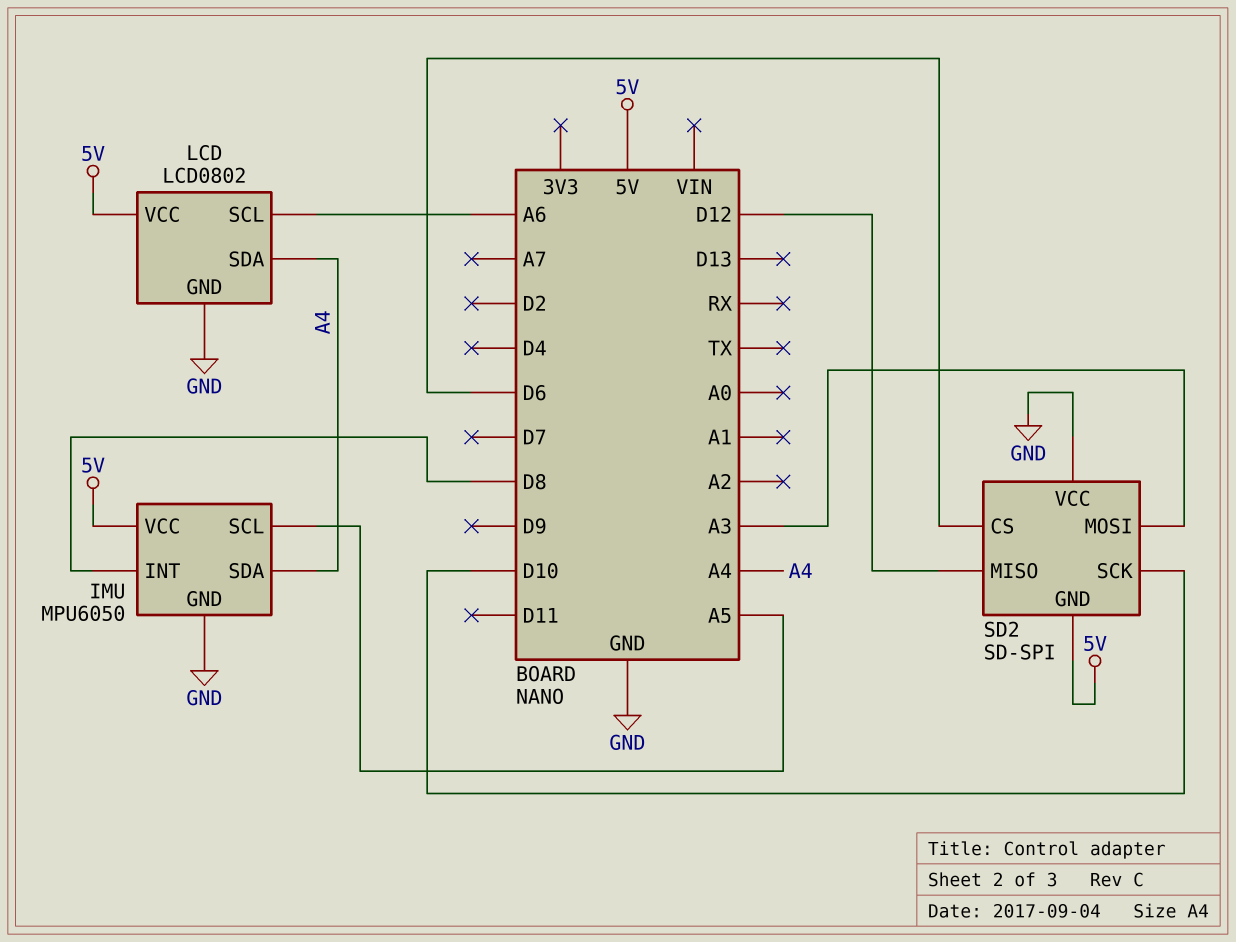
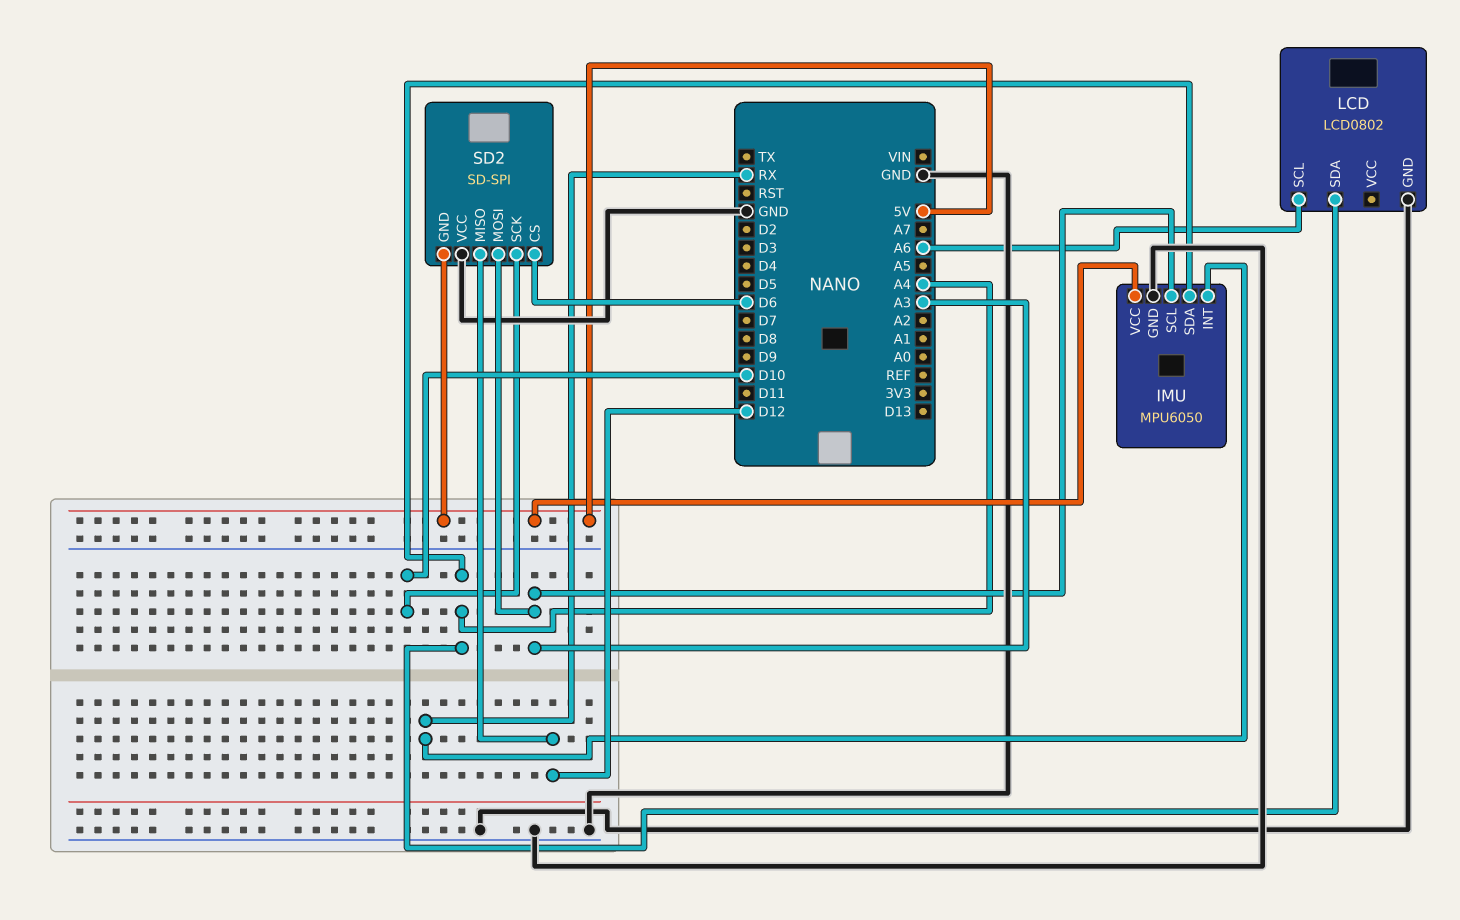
IMU pin INT: D8 -> RX
IMU pin SCL: A5 -> A3
LCD pin VCC: 5V -> none

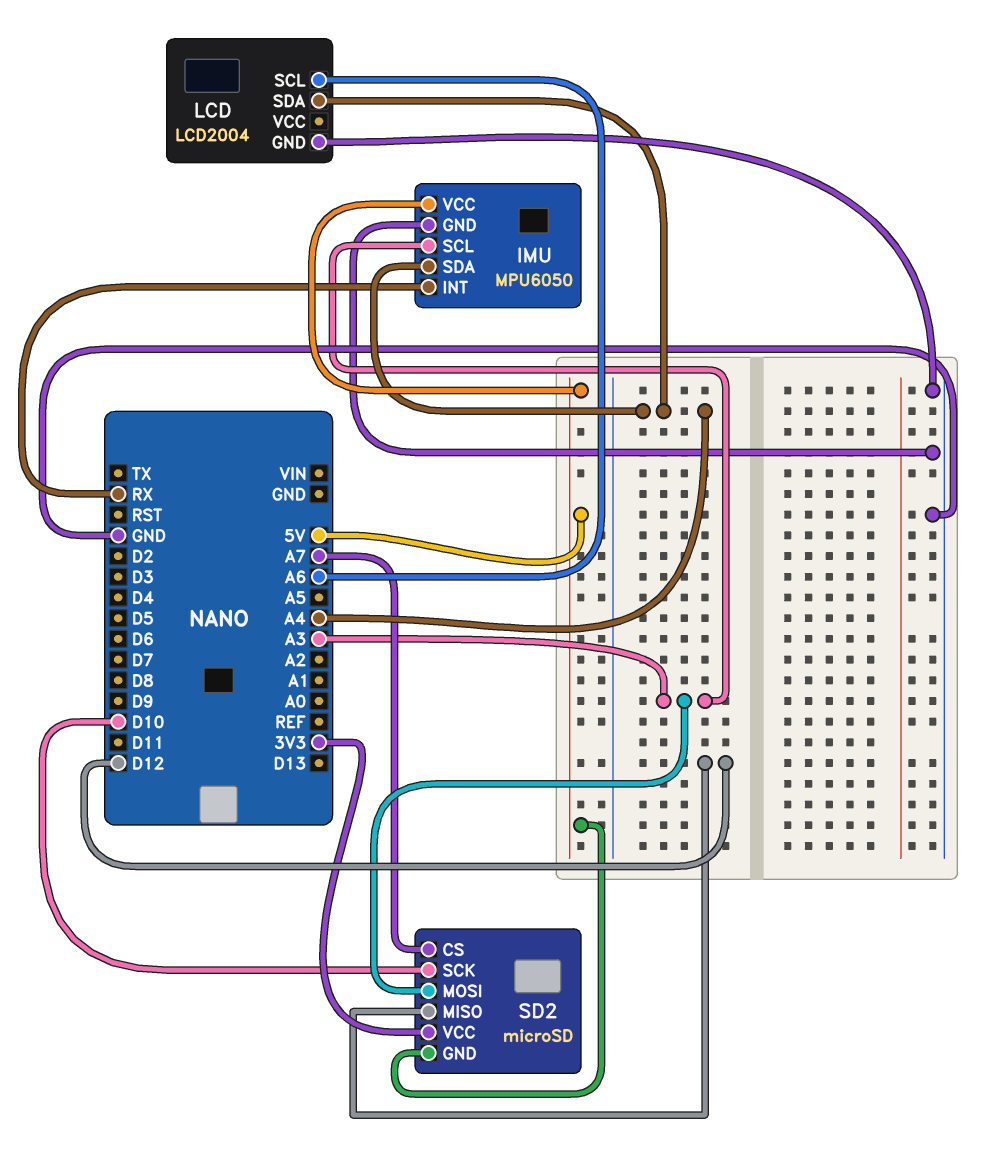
LCD: LCD0802 -> LCD2004
SD2: SD-SPI -> microSD
SD2 pin CS: D6 -> A7
SD2 pin VCC: GND -> 3V3

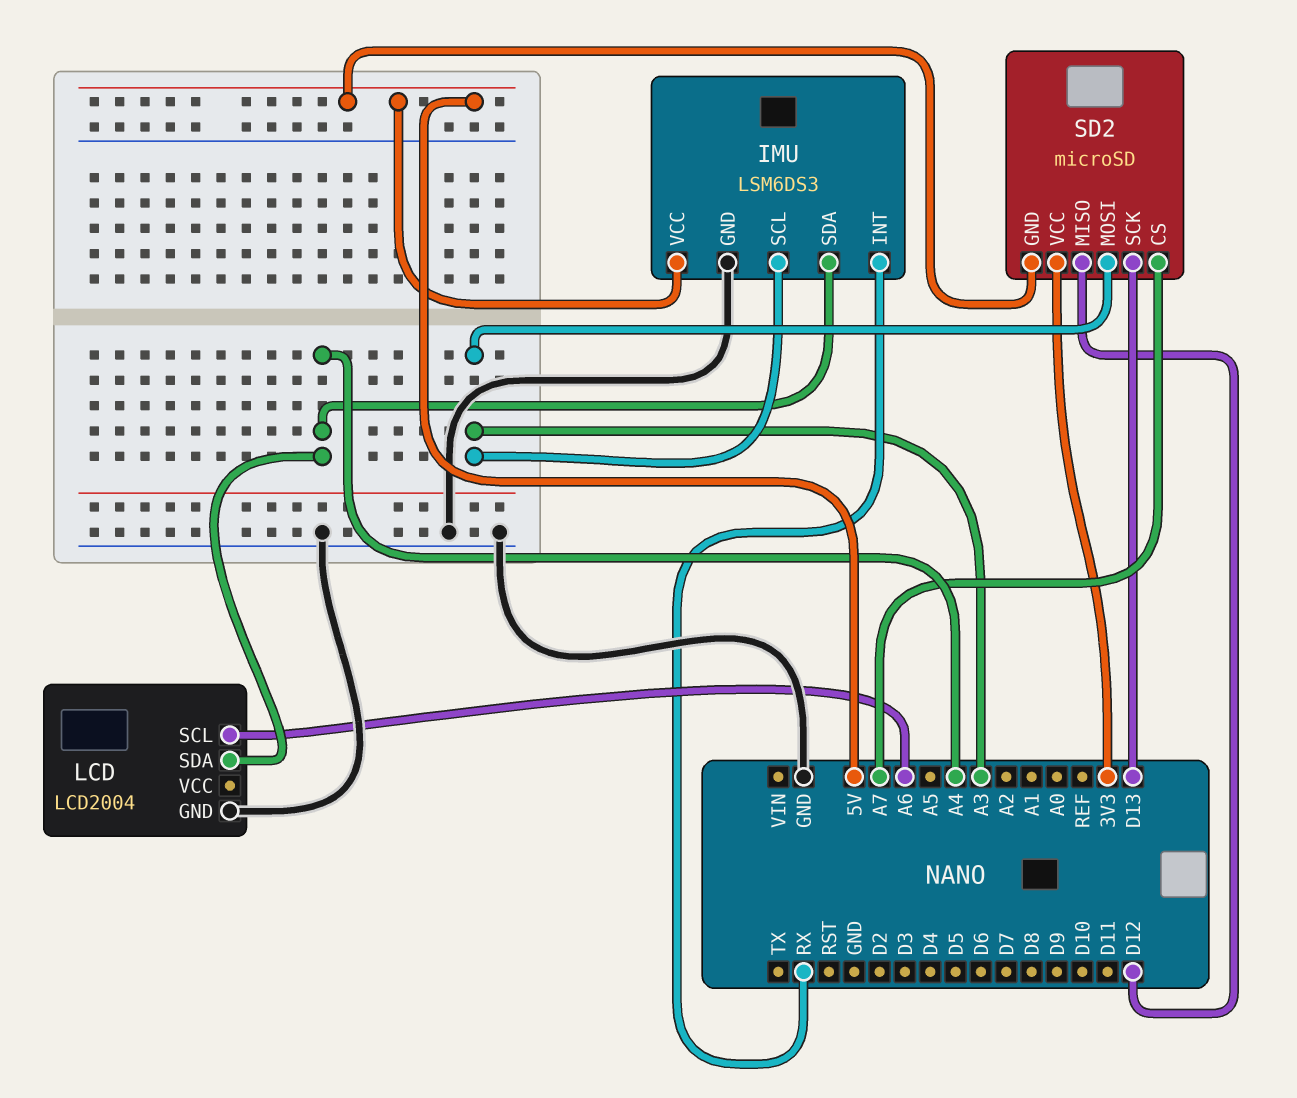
IMU: MPU6050 -> LSM6DS3
SD2 pin SCK: D10 -> D13

